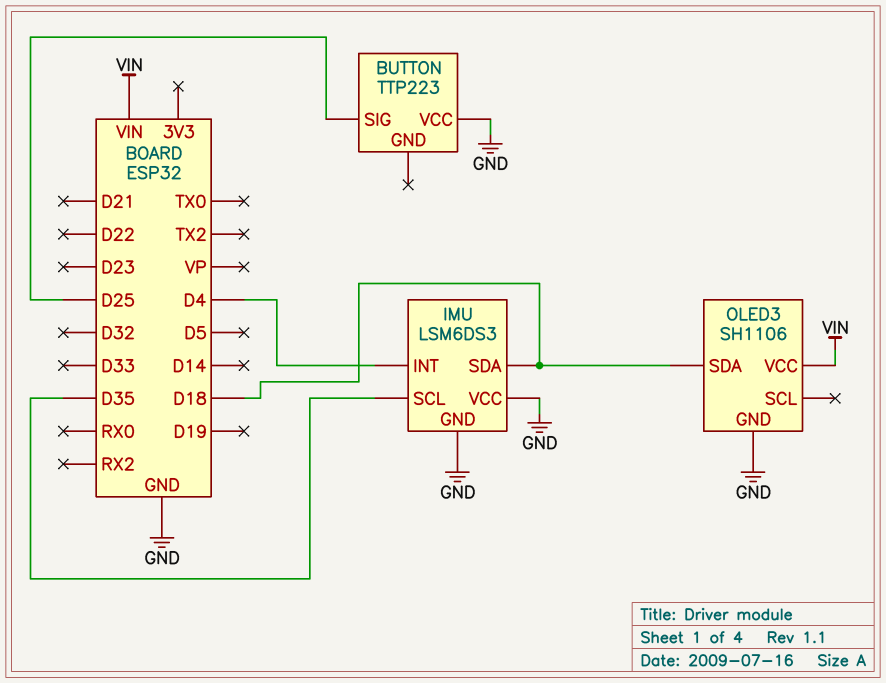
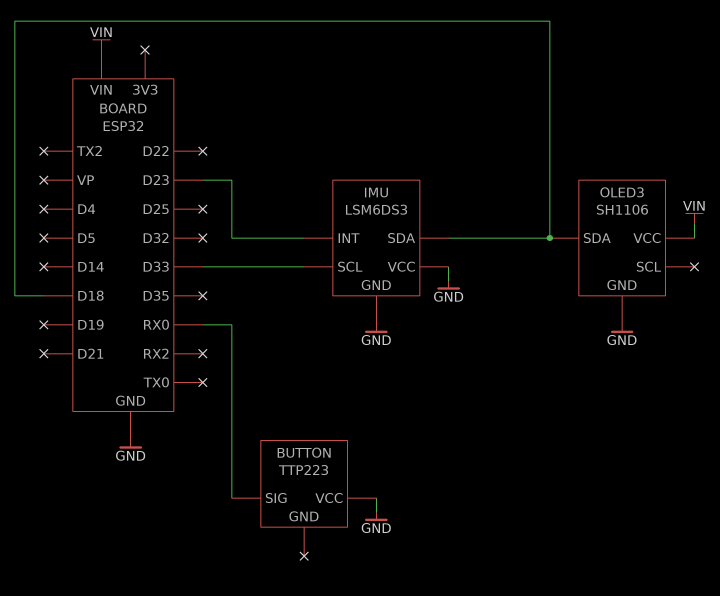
BUTTON pin SIG: D25 -> RX0
IMU pin INT: D4 -> D23
IMU pin SCL: D35 -> D33

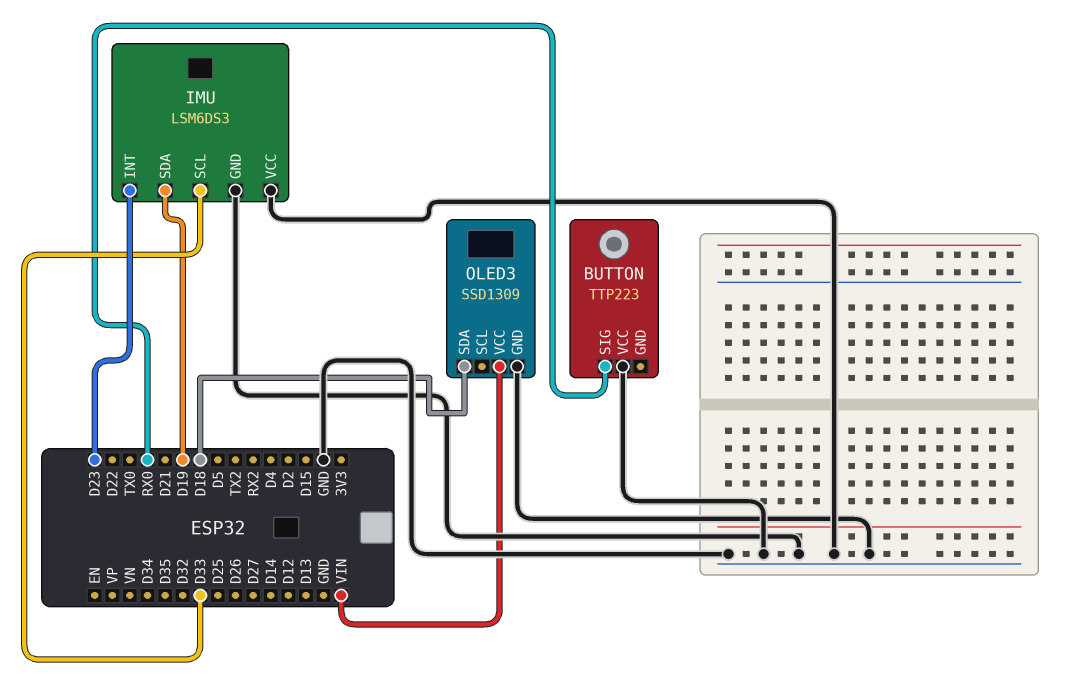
IMU pin SDA: D18 -> D19
OLED3: SH1106 -> SSD1309

